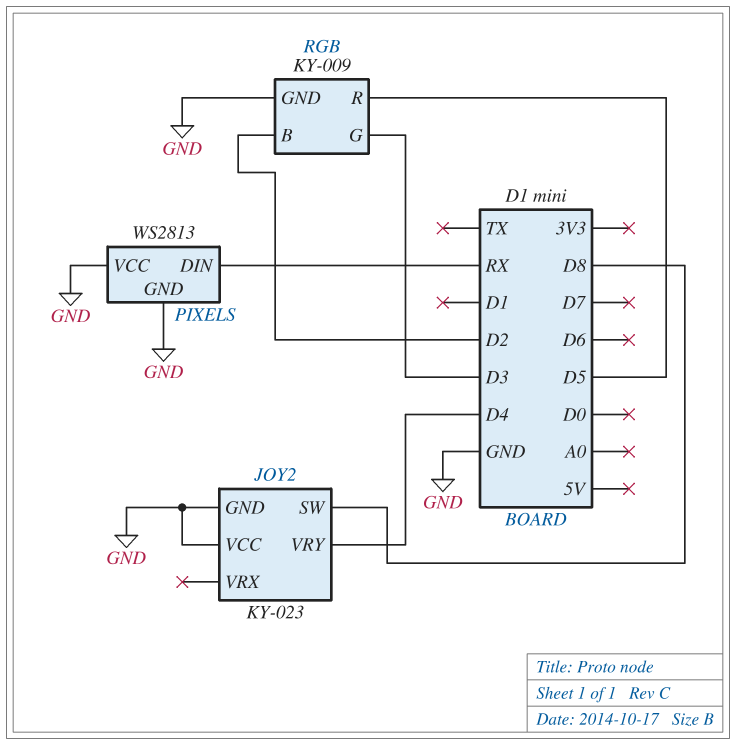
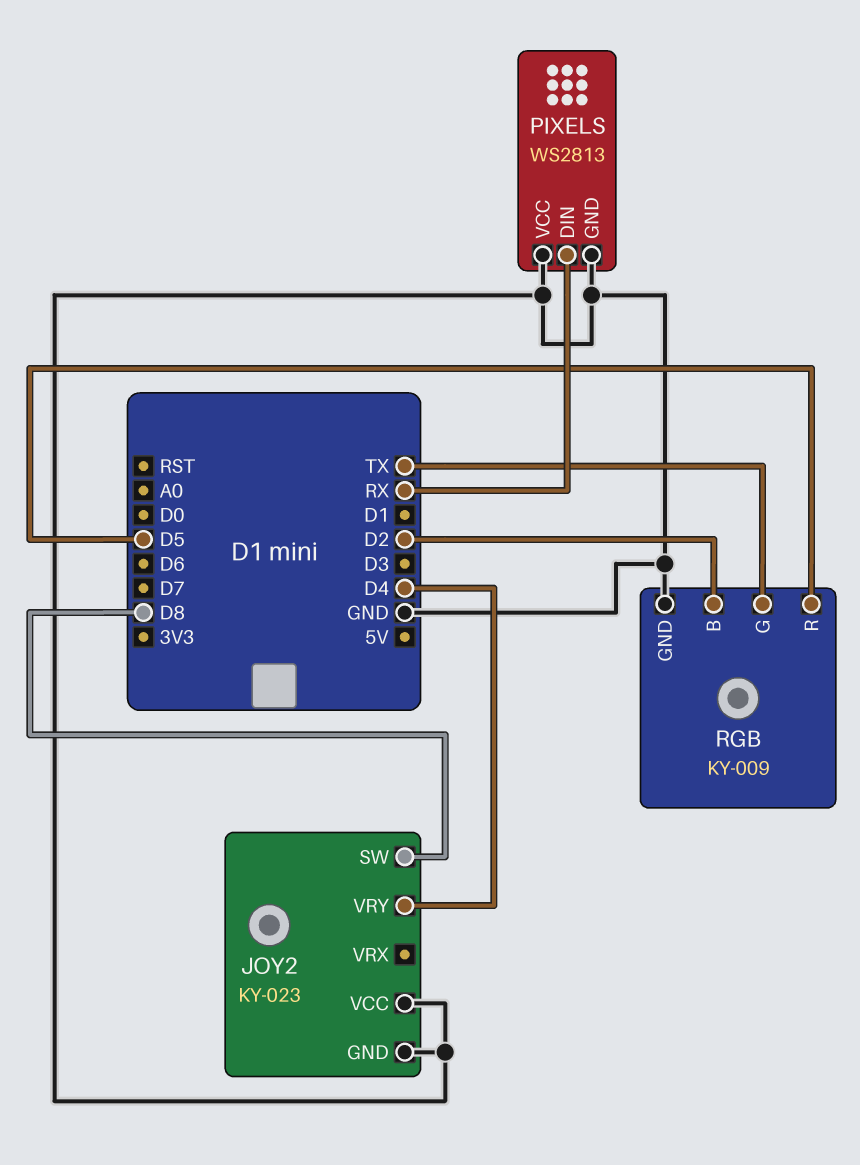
RGB pin G: D3 -> TX

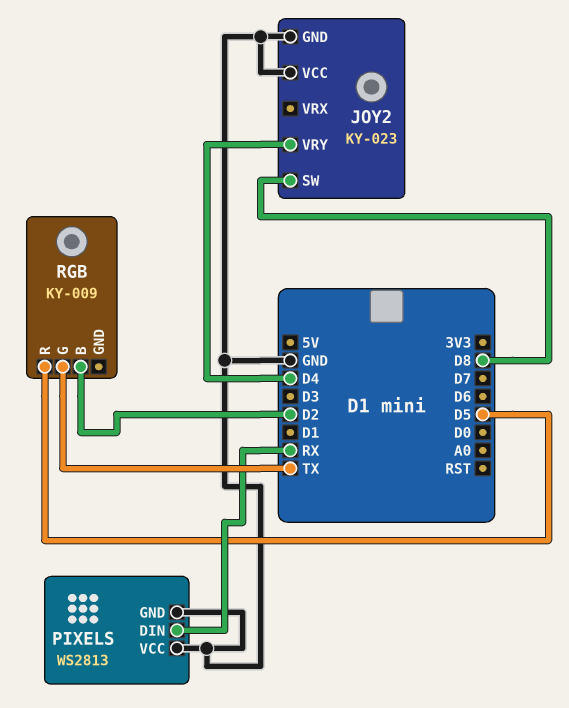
RGB pin GND: GND -> none

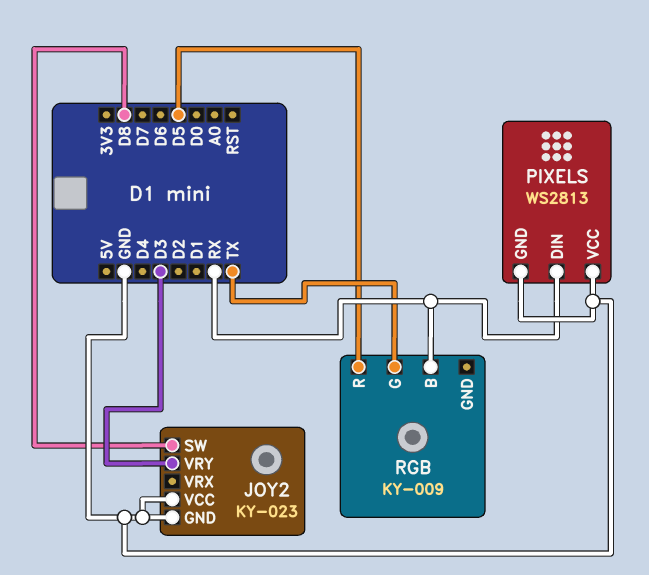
JOY2 pin VRY: D4 -> D3
RGB pin B: D2 -> RX

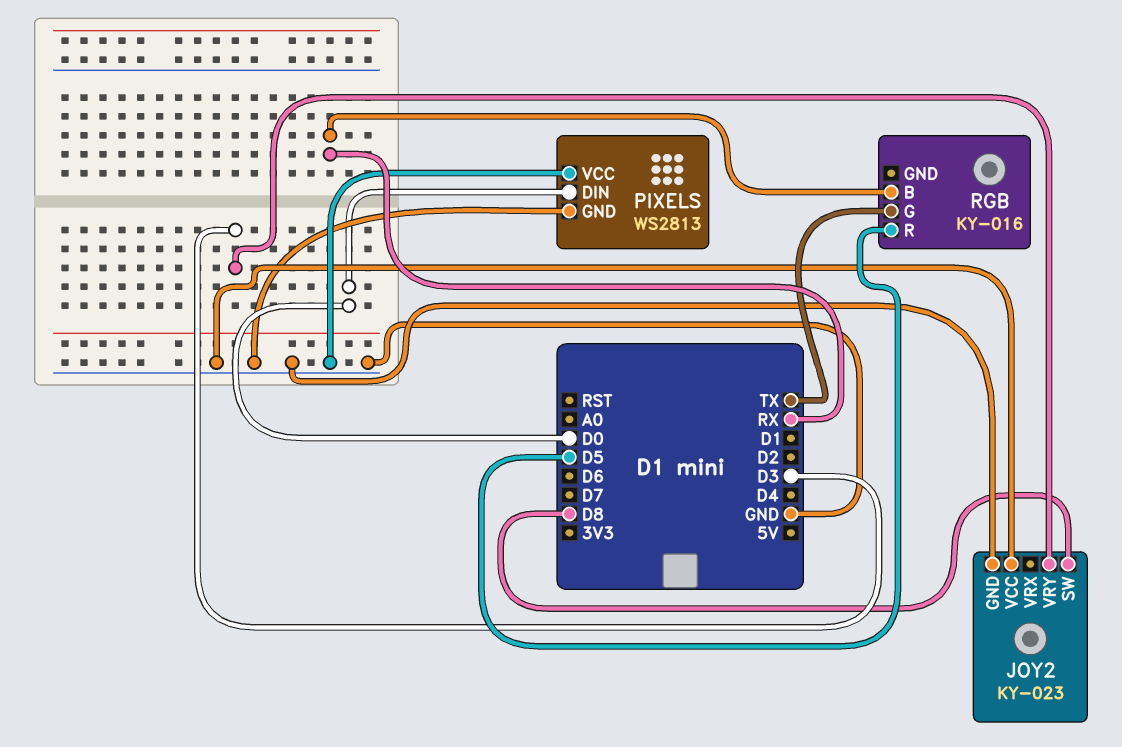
PIXELS pin DIN: RX -> D0
RGB: KY-009 -> KY-016

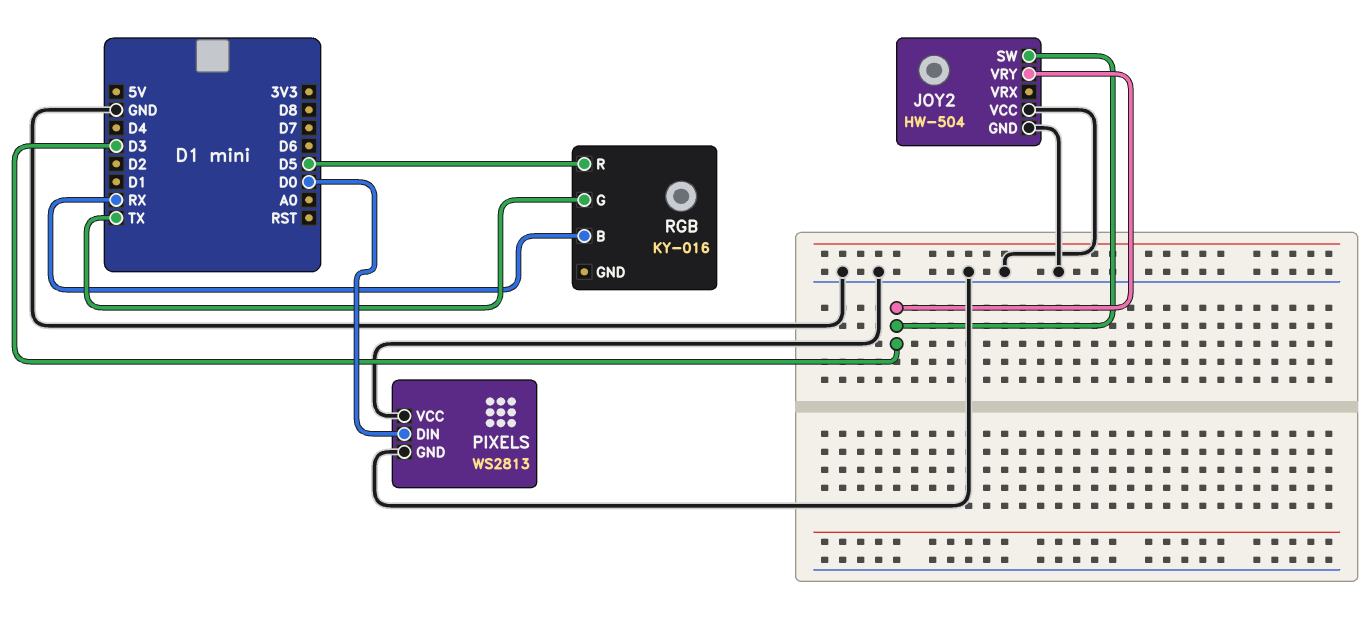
JOY2: KY-023 -> HW-504
JOY2 pin SW: D8 -> D3

